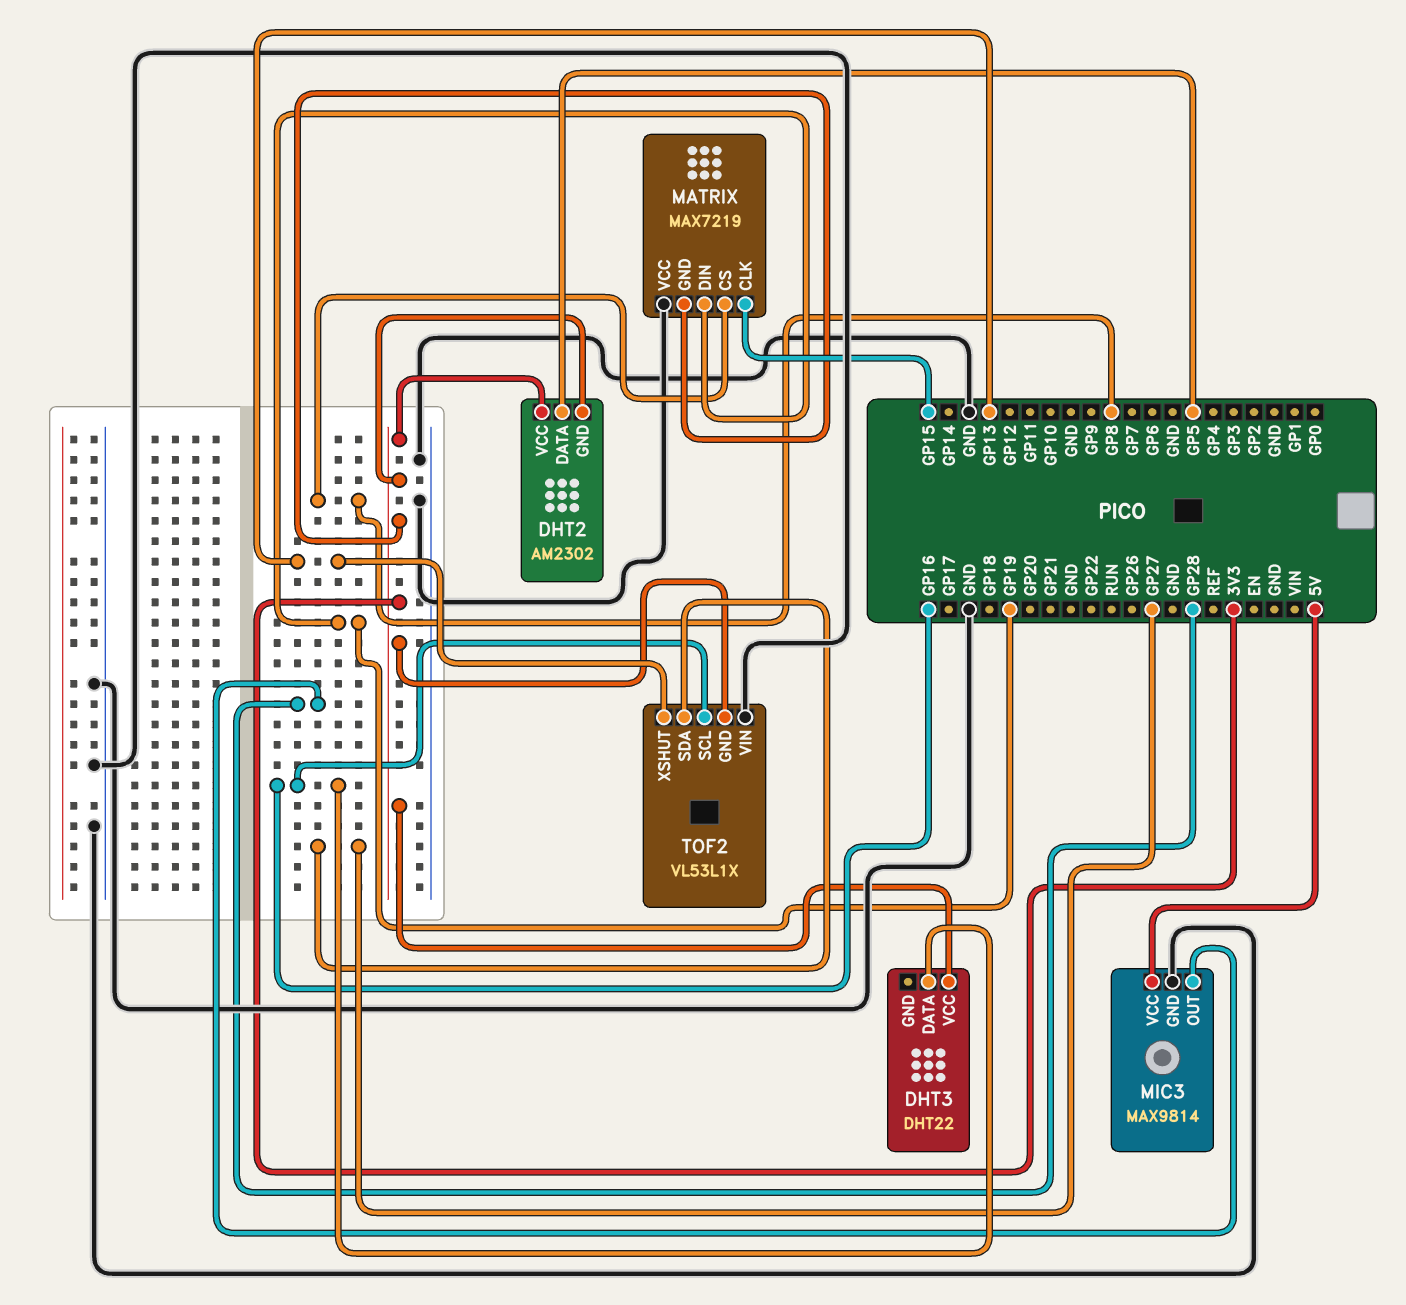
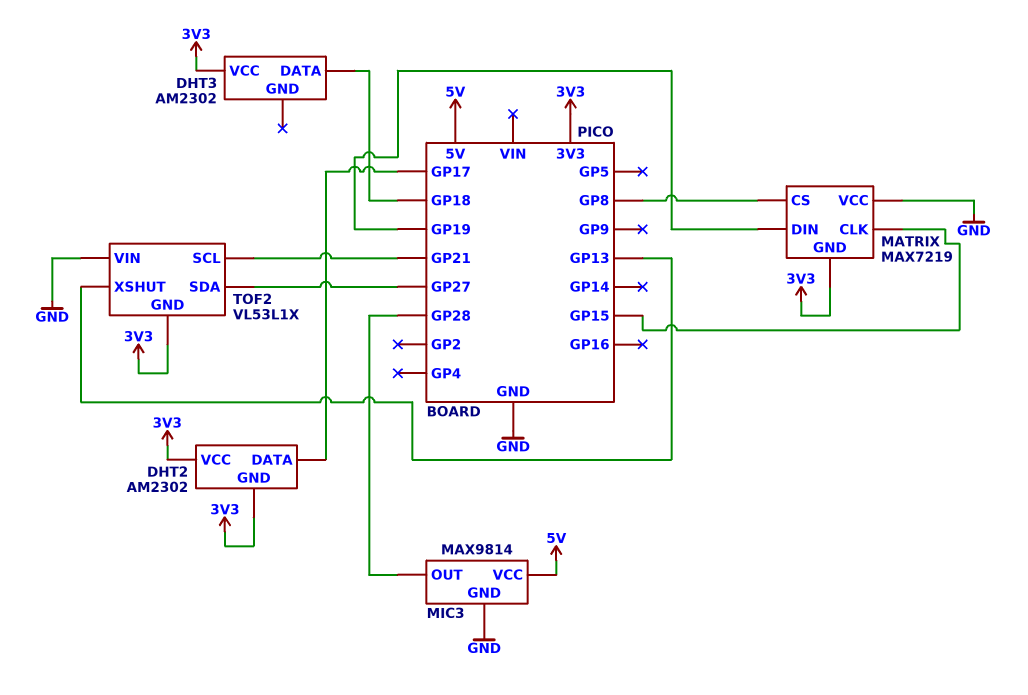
DHT2 pin DATA: GP5 -> GP17
DHT3: DHT22 -> AM2302
DHT3 pin DATA: GP16 -> GP18
TOF2 pin SCL: GP16 -> GP21

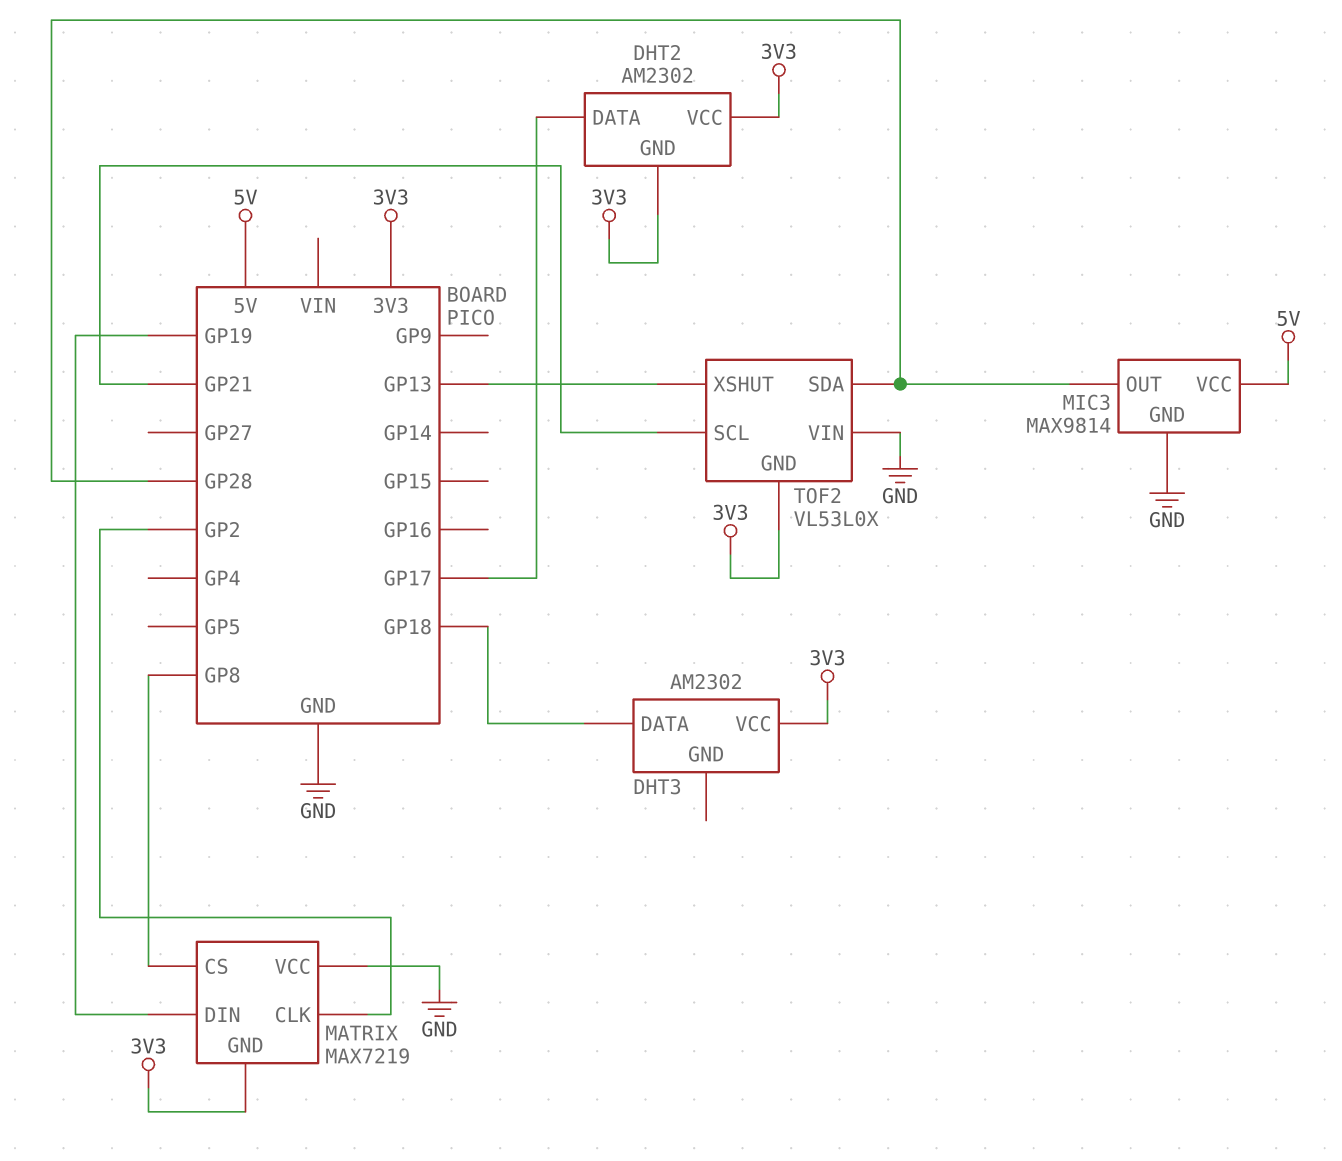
MATRIX pin CLK: GP15 -> GP2
TOF2: VL53L1X -> VL53L0X
TOF2 pin SDA: GP27 -> GP28

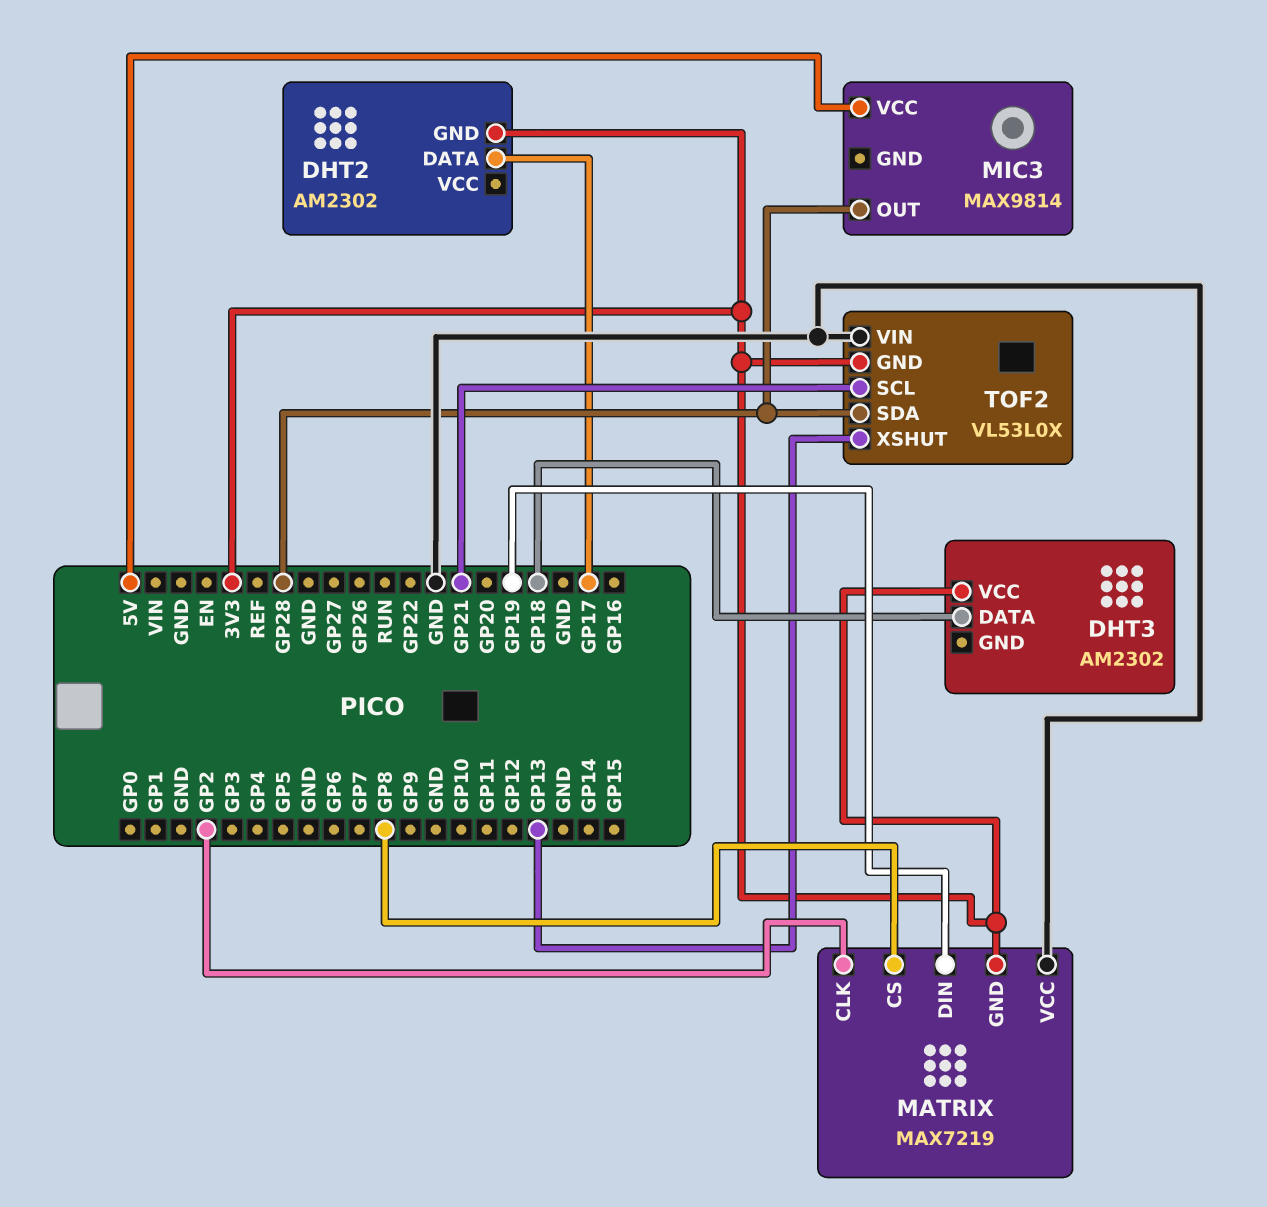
DHT2 pin VCC: 3V3 -> none
MIC3 pin GND: GND -> none

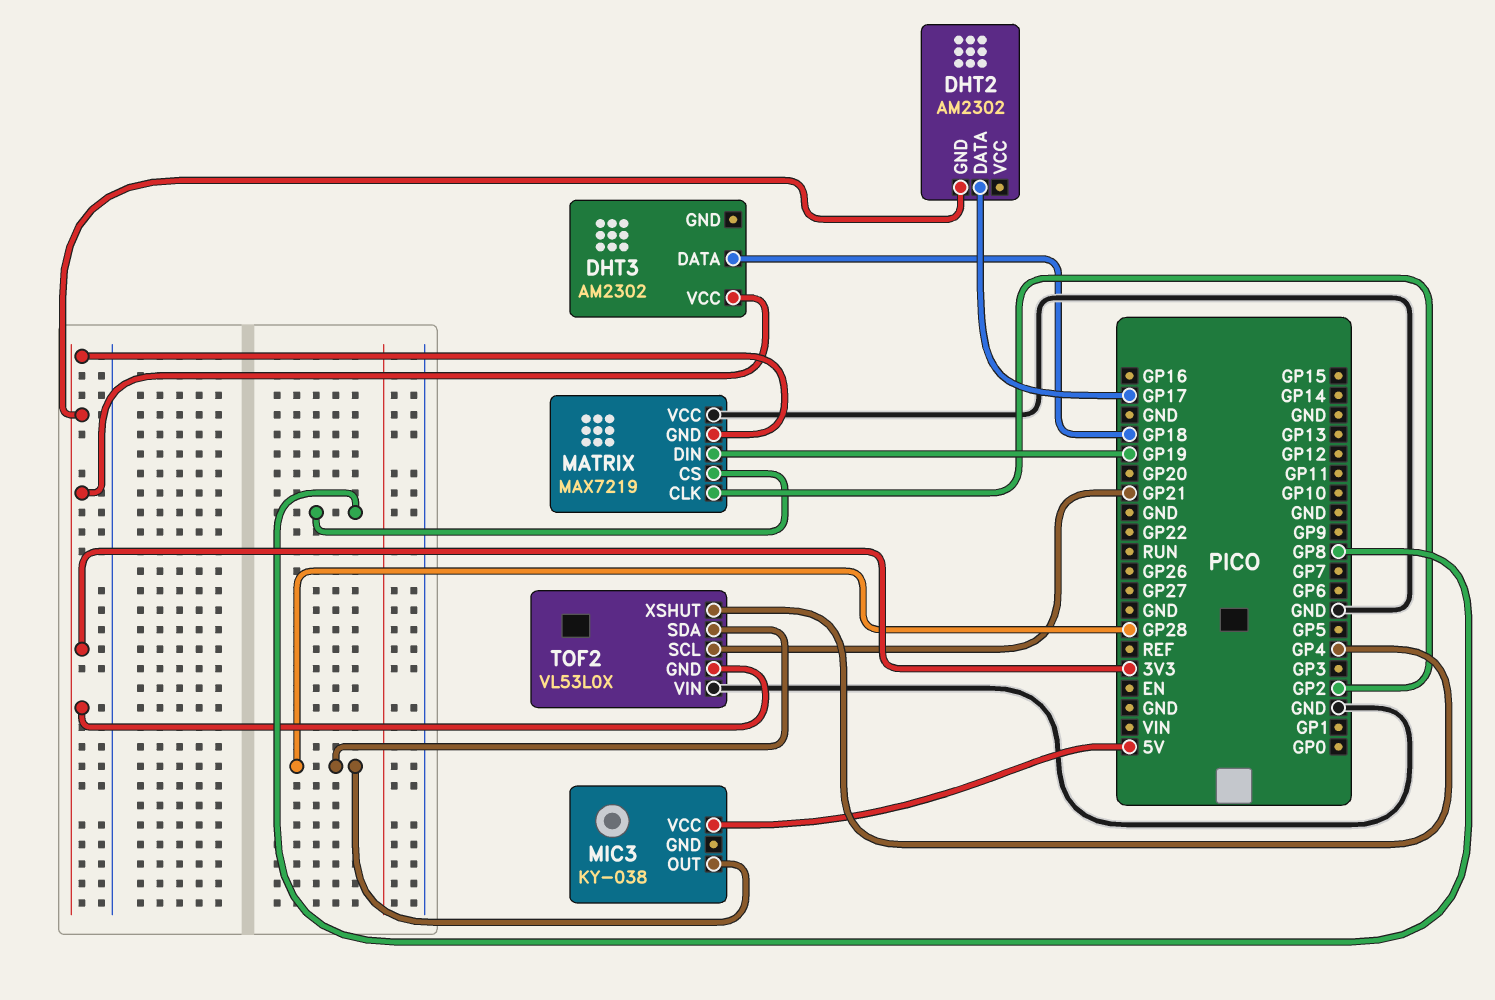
MIC3: MAX9814 -> KY-038
TOF2 pin XSHUT: GP13 -> GP4

